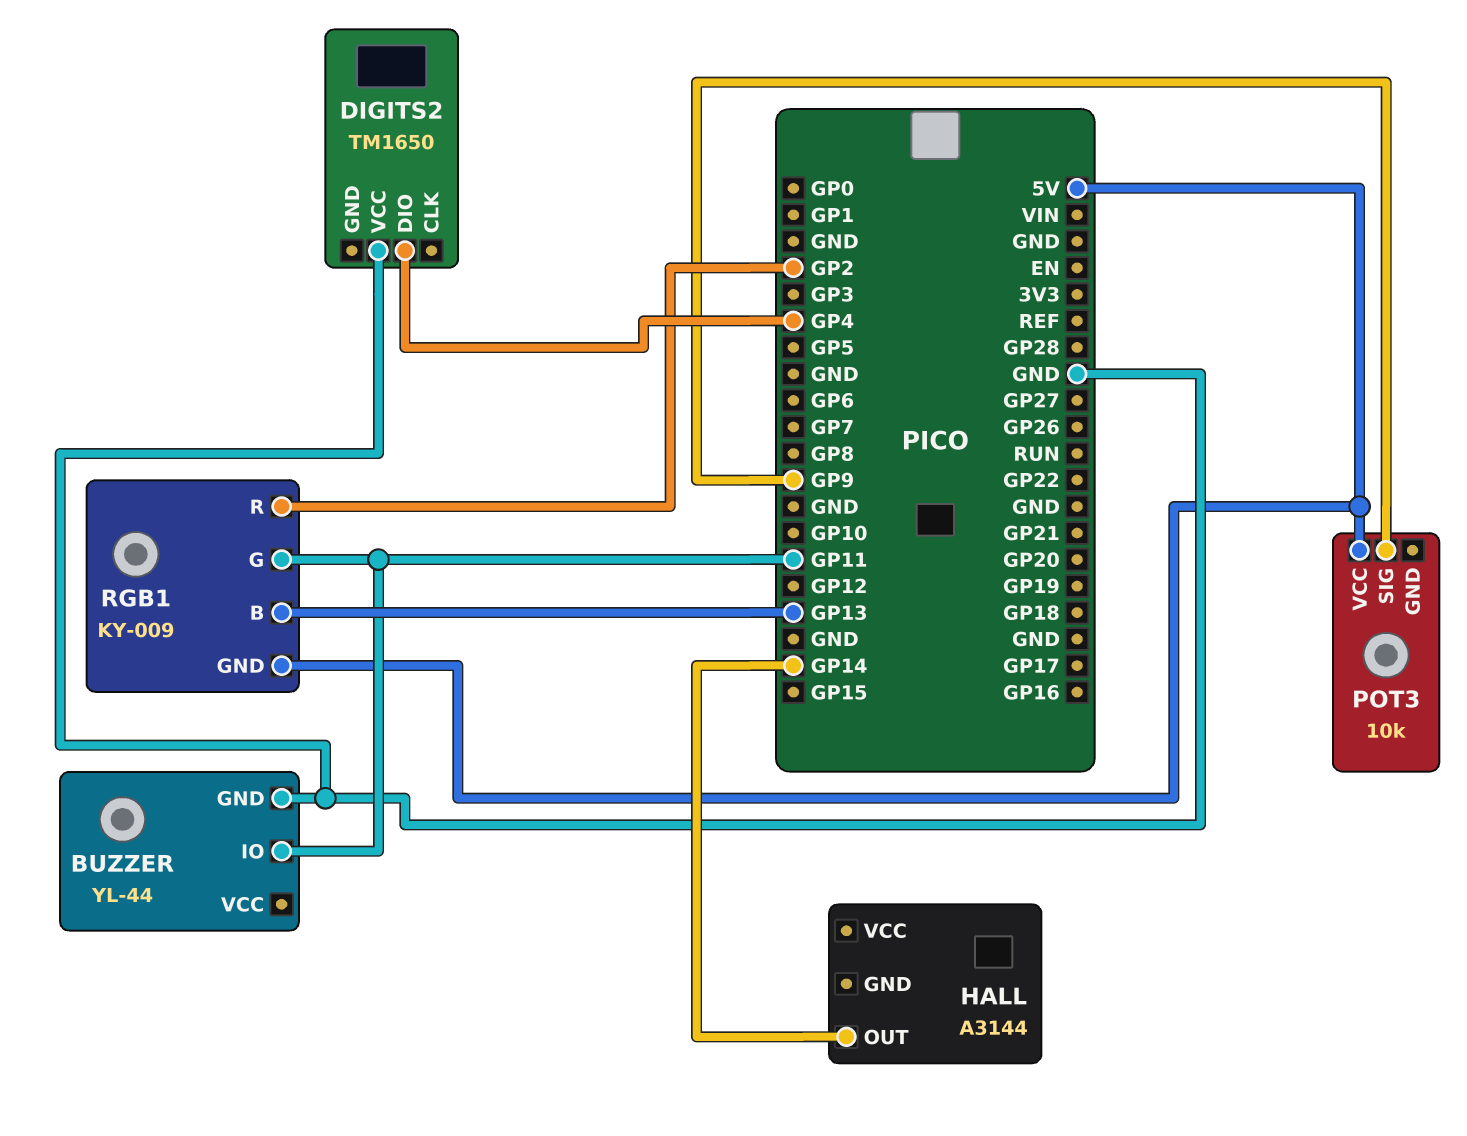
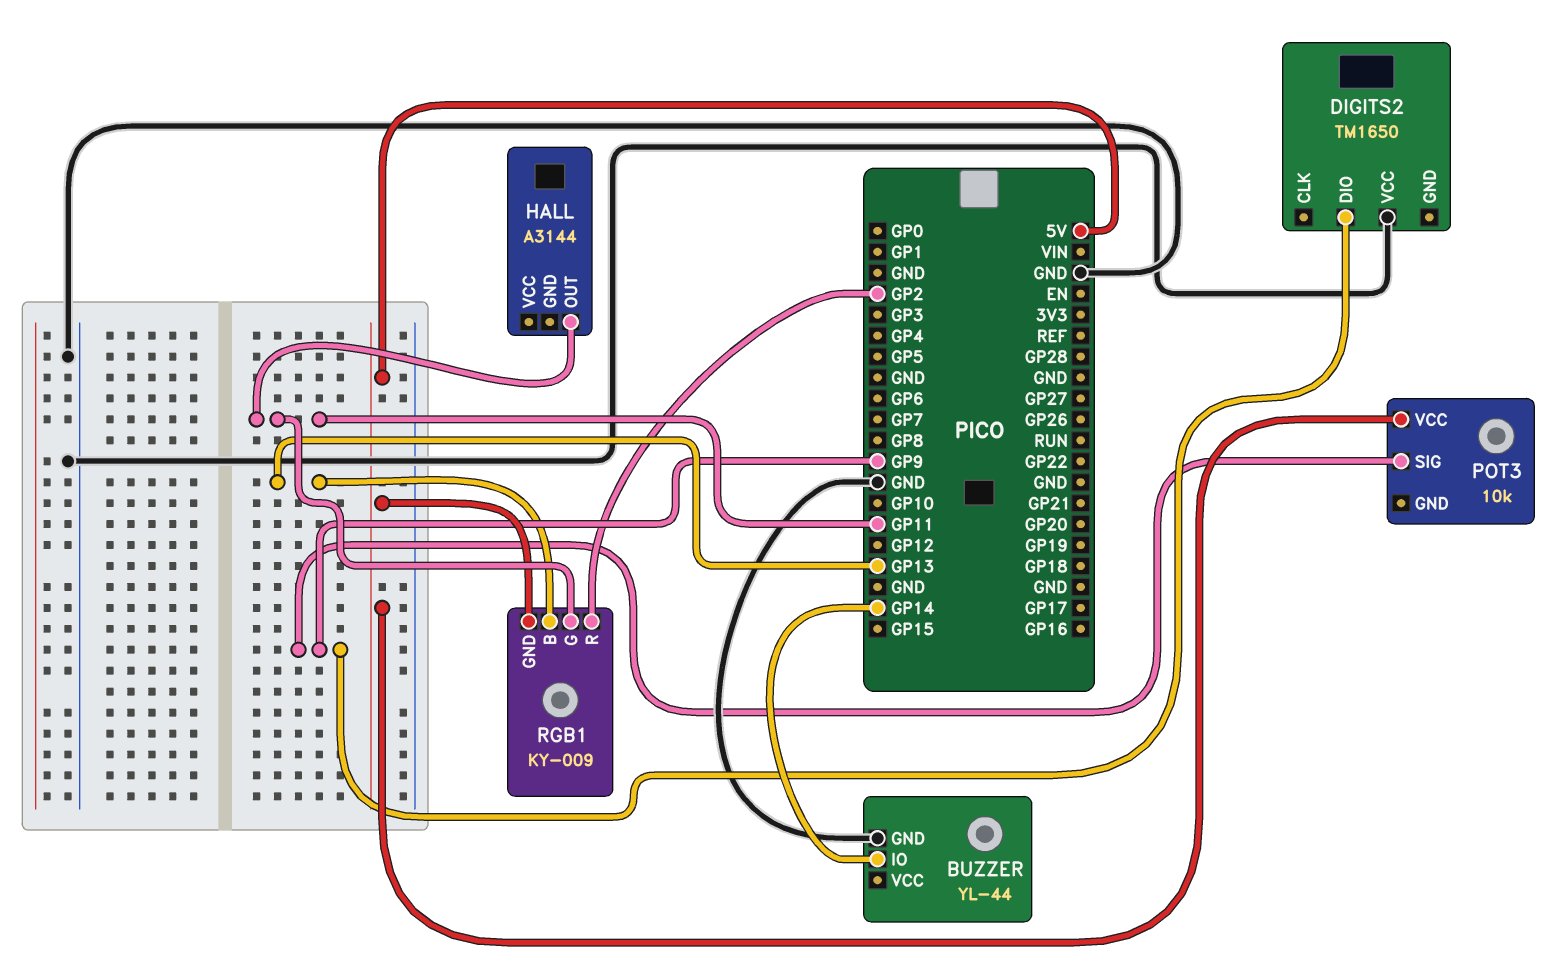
BUZZER pin IO: GP11 -> GP14
DIGITS2 pin DIO: GP4 -> GP9
HALL pin OUT: GP14 -> GP11

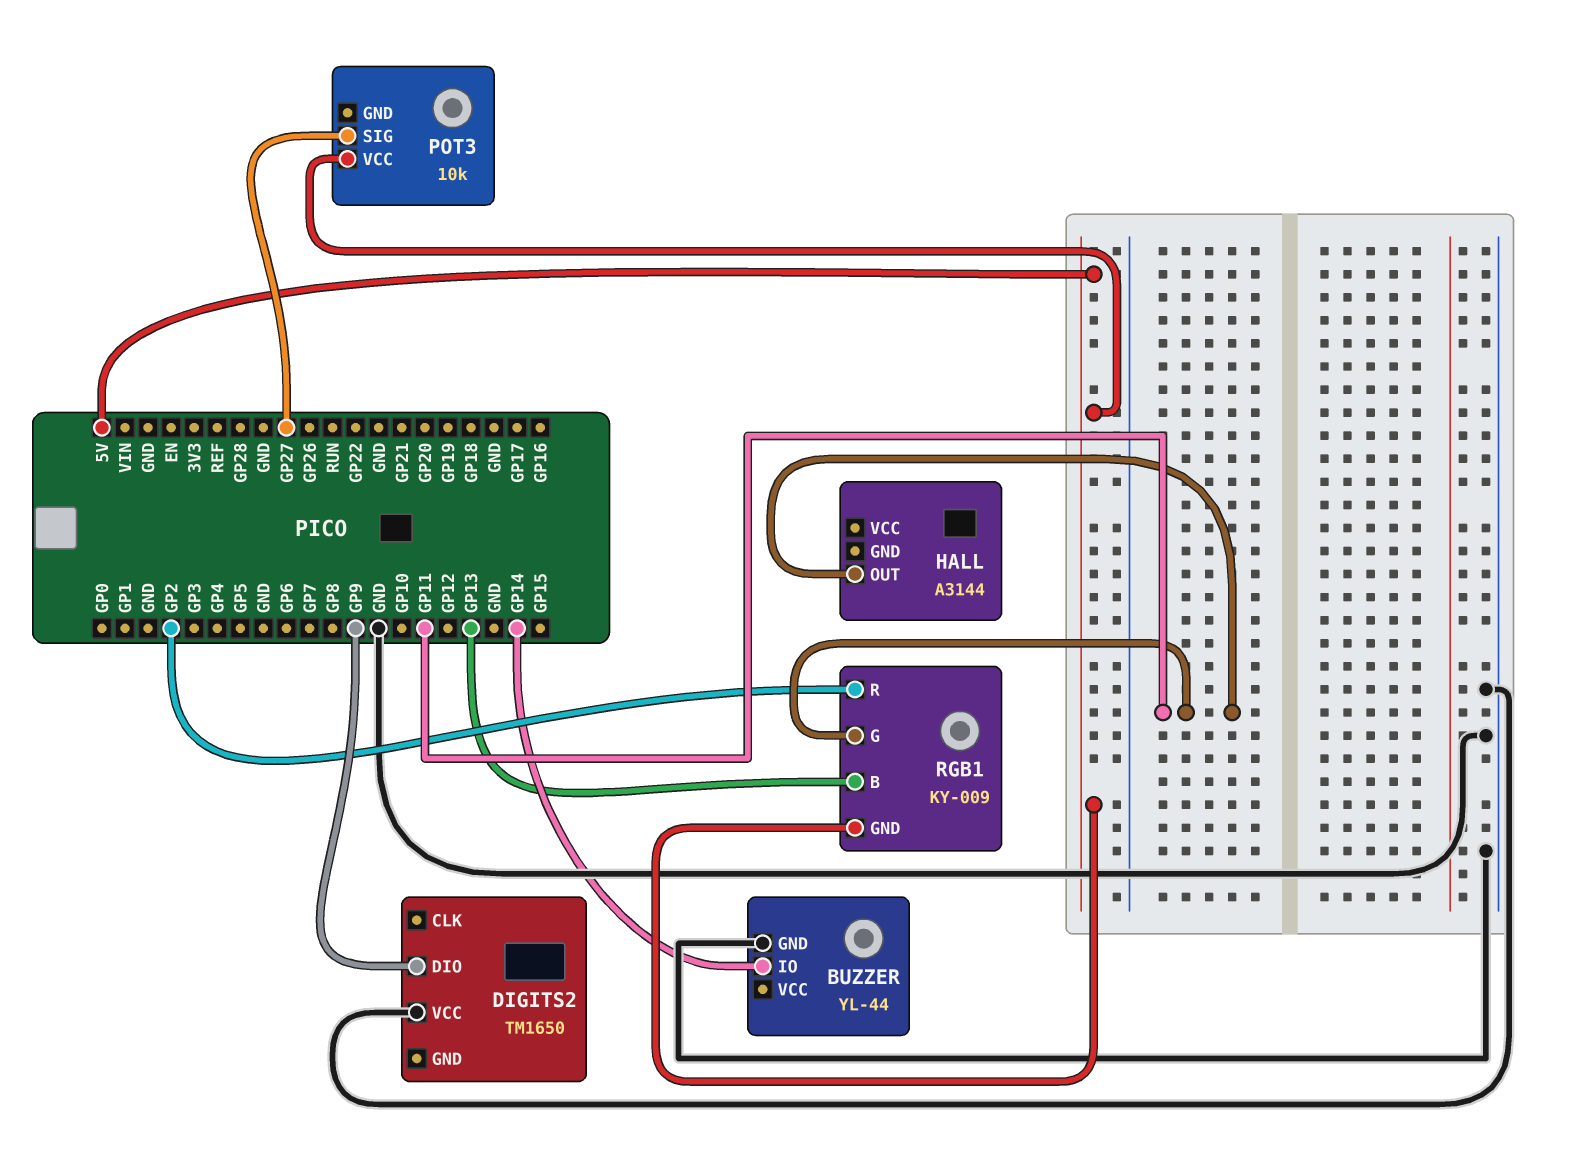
POT3 pin SIG: GP9 -> GP27

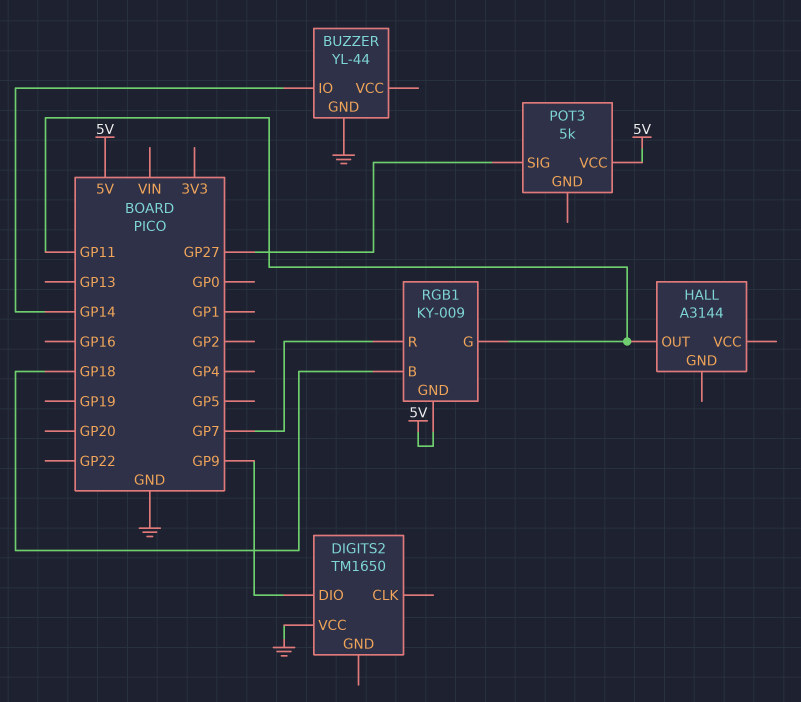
POT3: 10k -> 5k
RGB1 pin B: GP13 -> GP18
RGB1 pin R: GP2 -> GP7

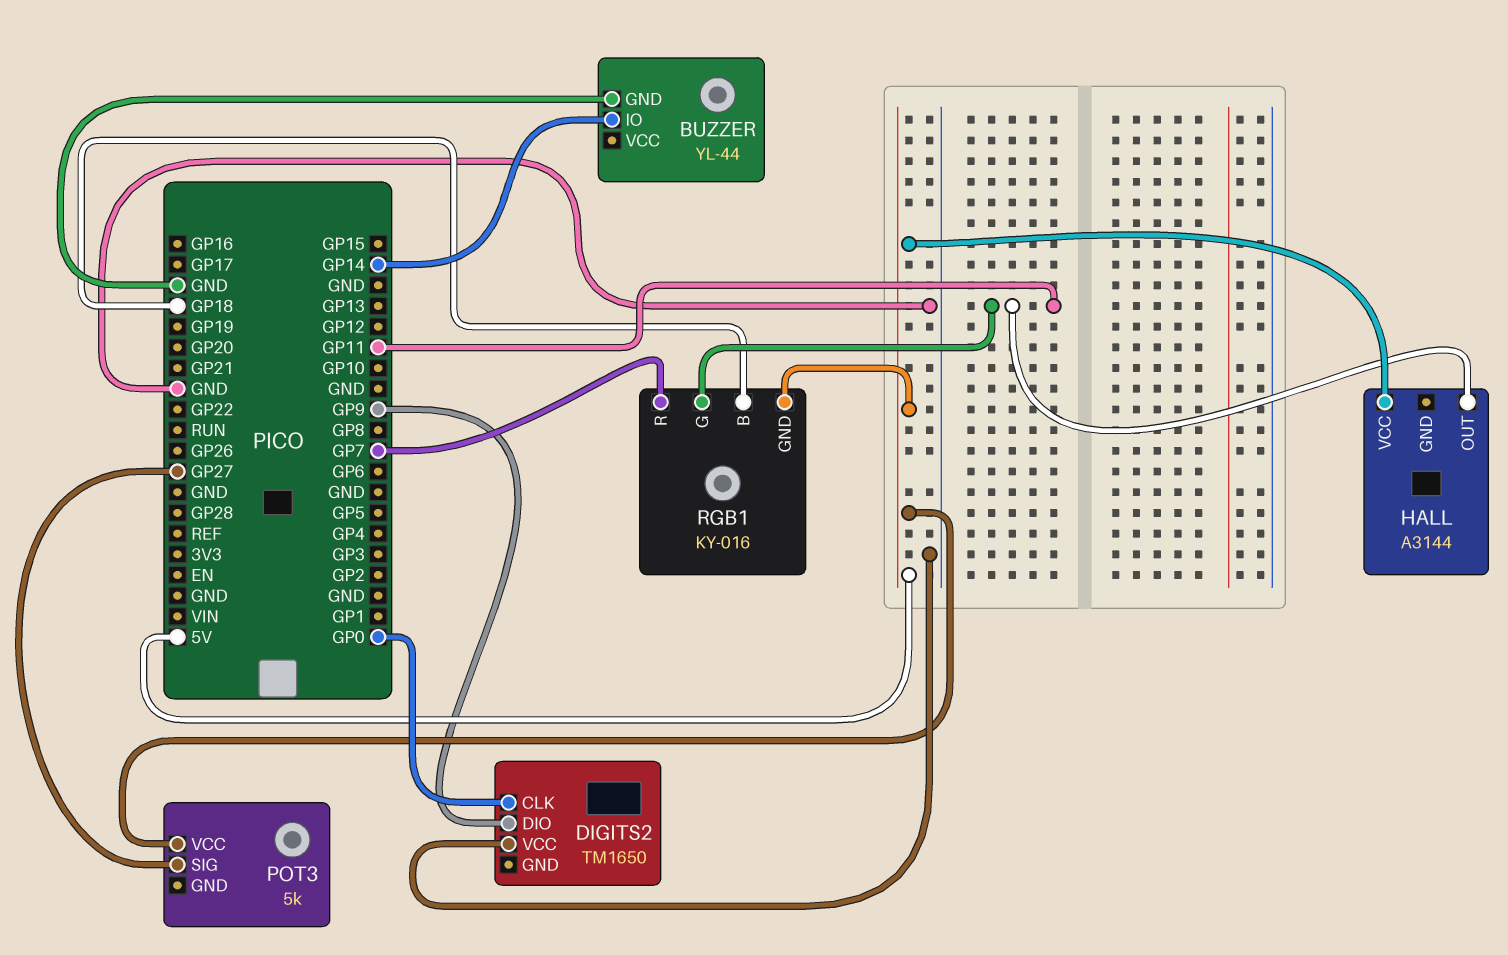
DIGITS2 pin CLK: none -> GP0
HALL pin VCC: none -> 5V
RGB1: KY-009 -> KY-016

